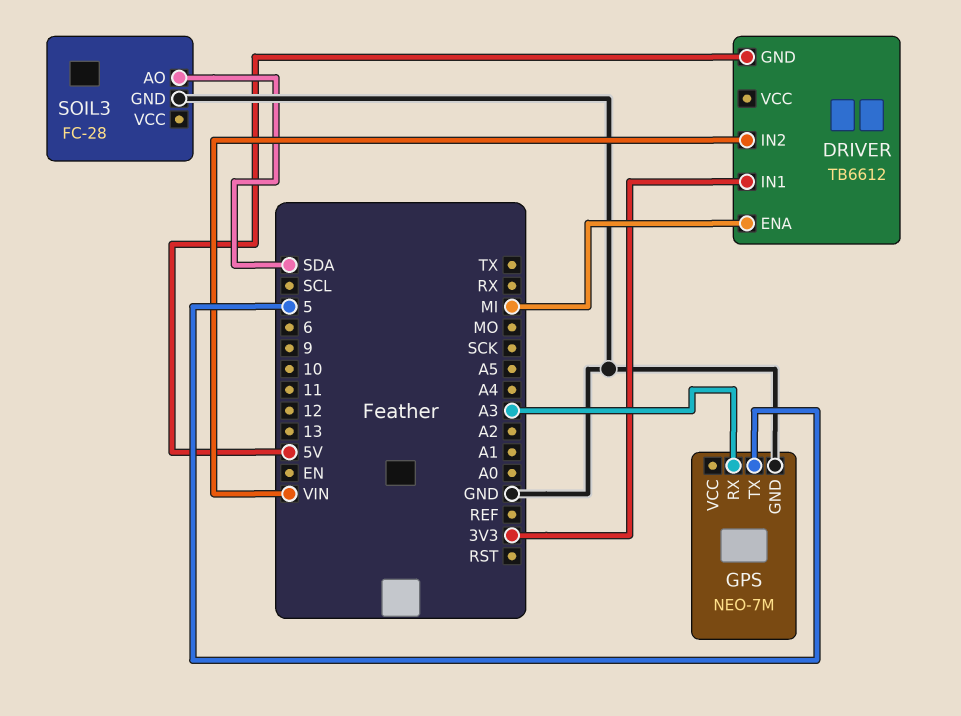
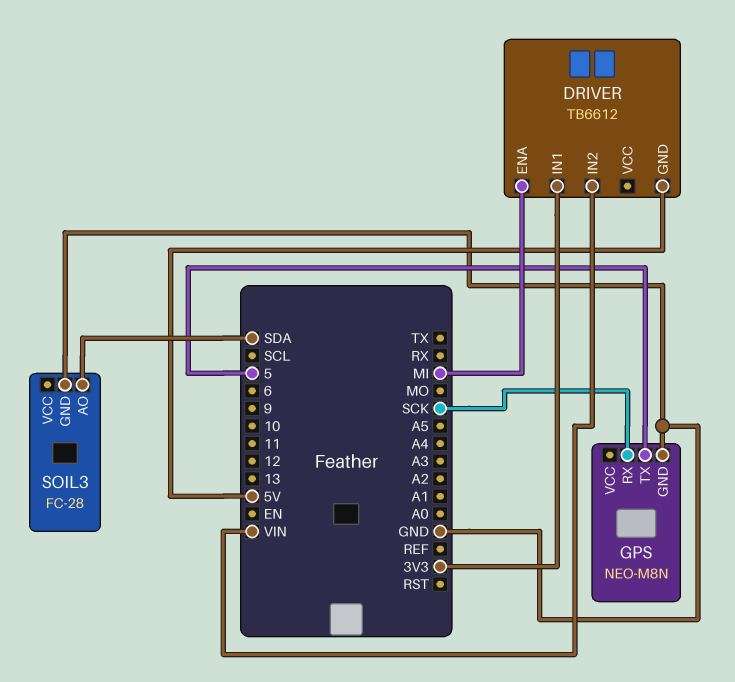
GPS: NEO-7M -> NEO-M8N
GPS pin RX: A3 -> SCK

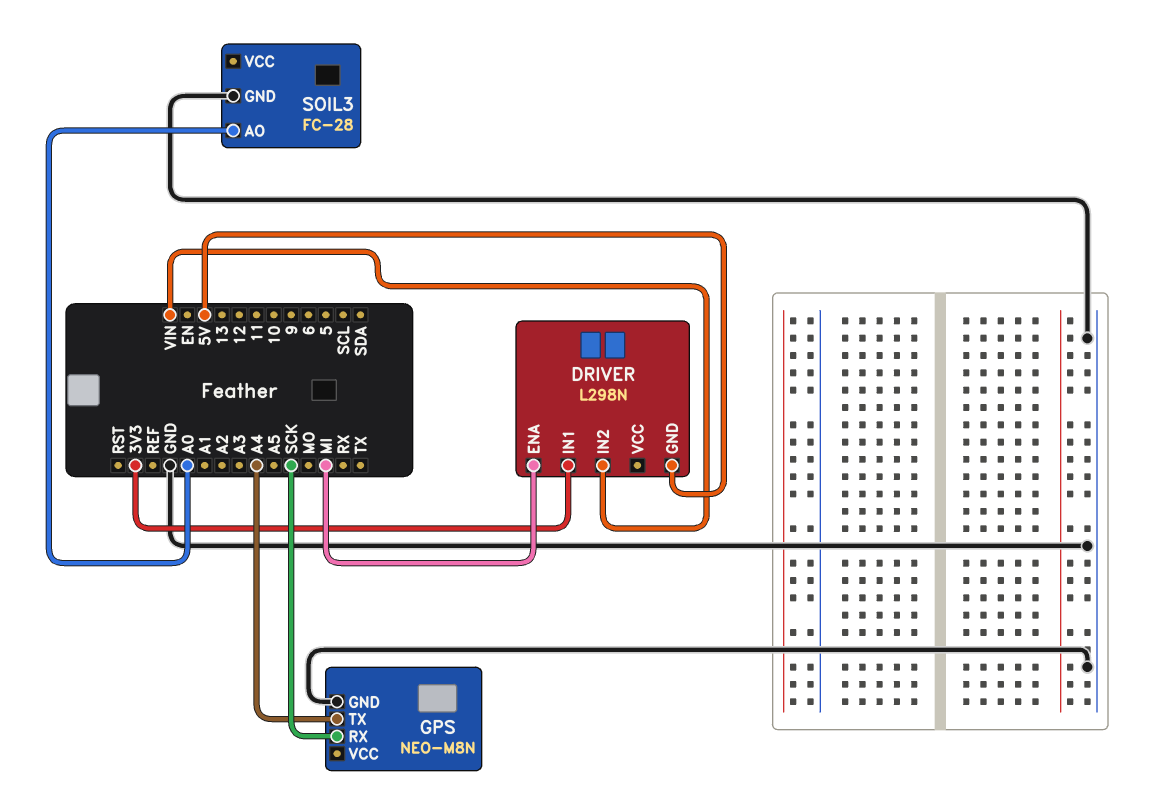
DRIVER: TB6612 -> L298N
GPS pin TX: 5 -> A4
SOIL3 pin AO: SDA -> A0

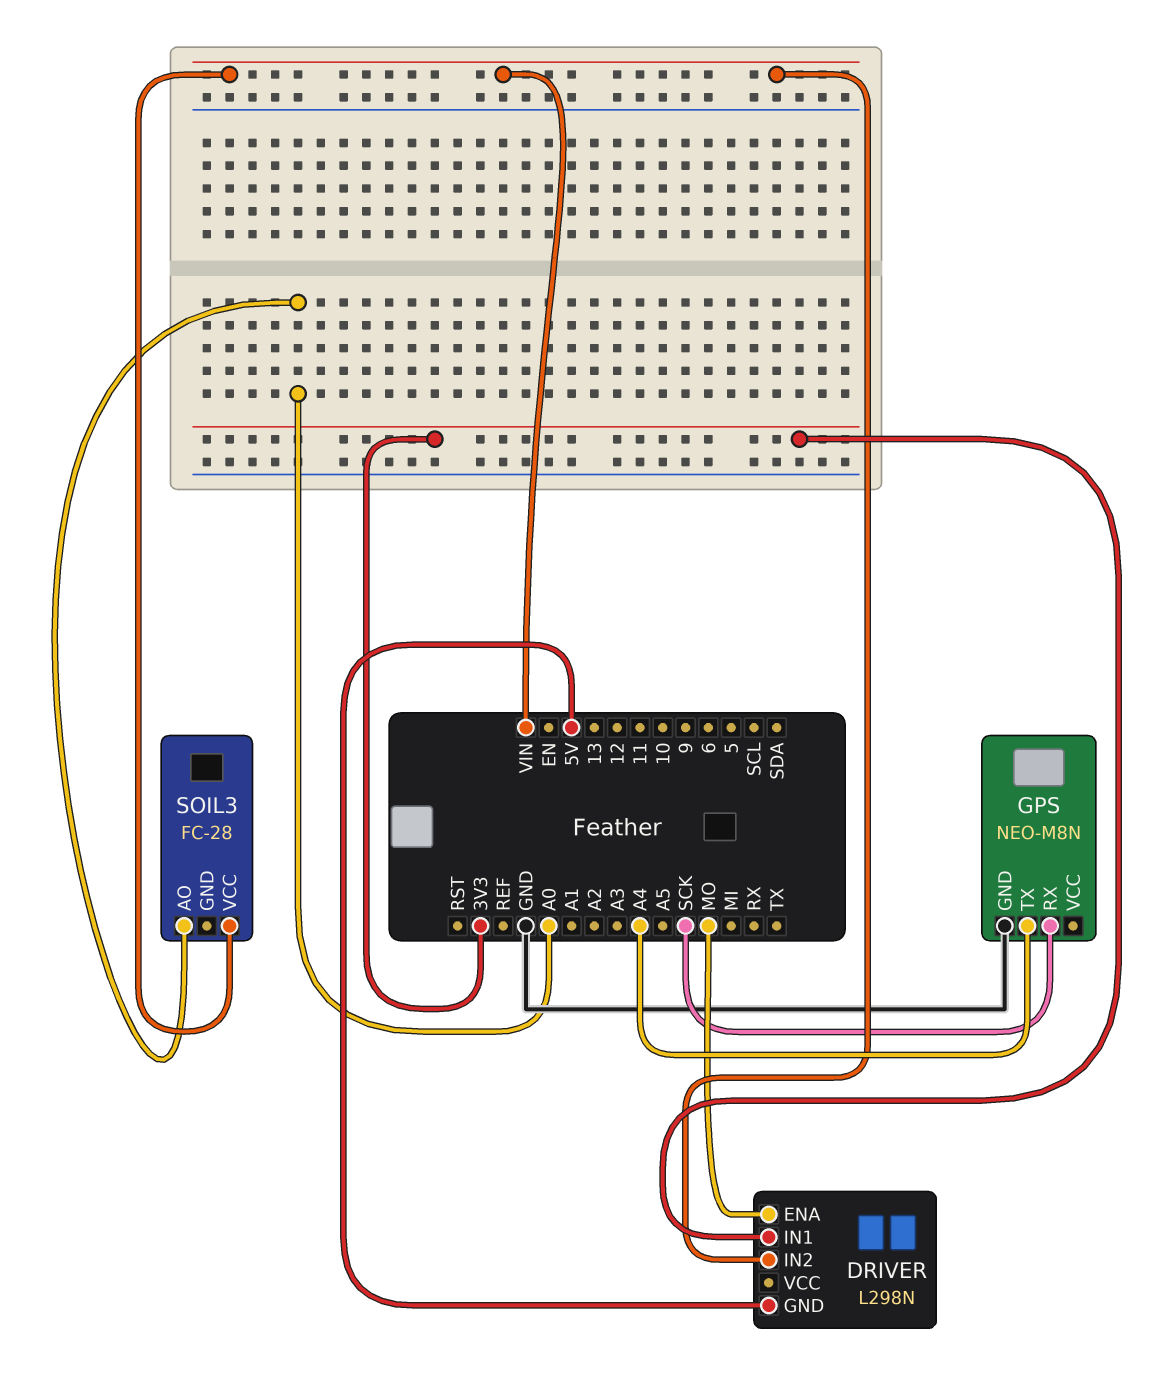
DRIVER pin ENA: MI -> MO
SOIL3 pin GND: GND -> none
SOIL3 pin VCC: none -> VIN

